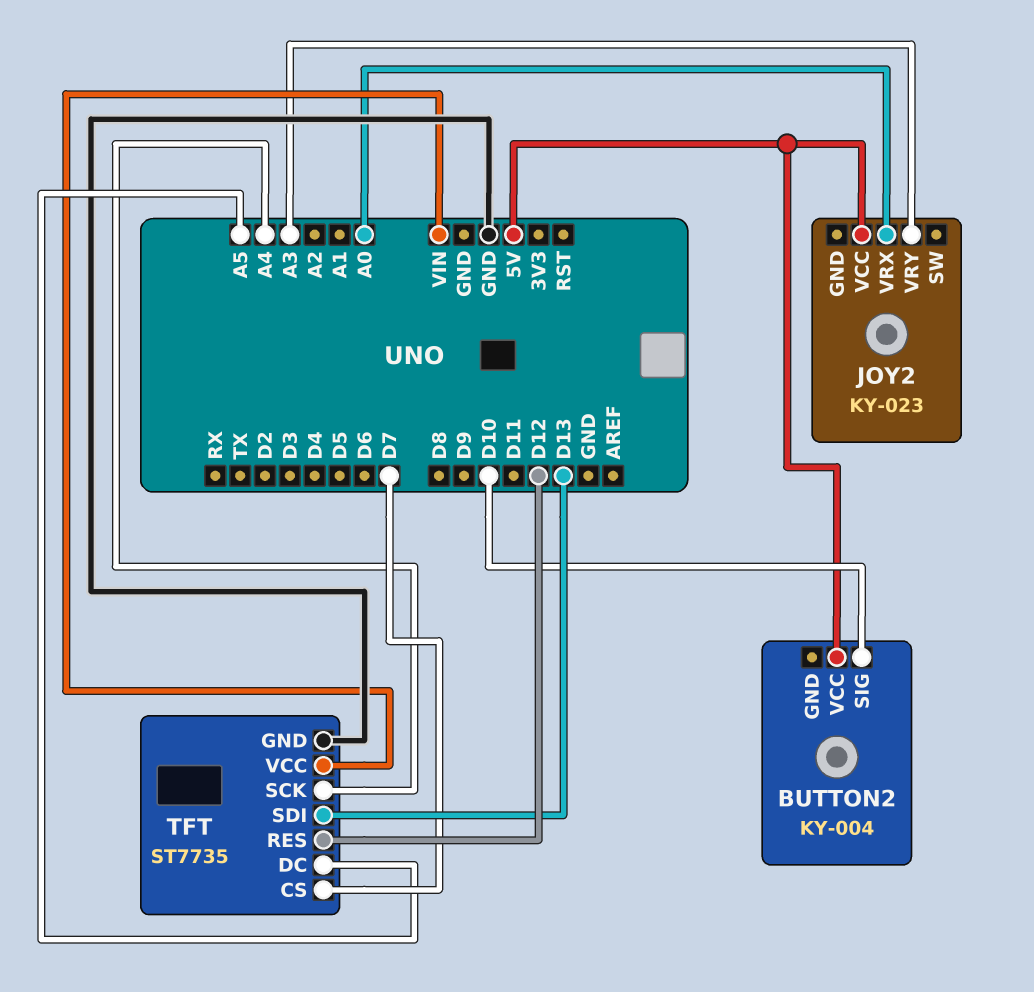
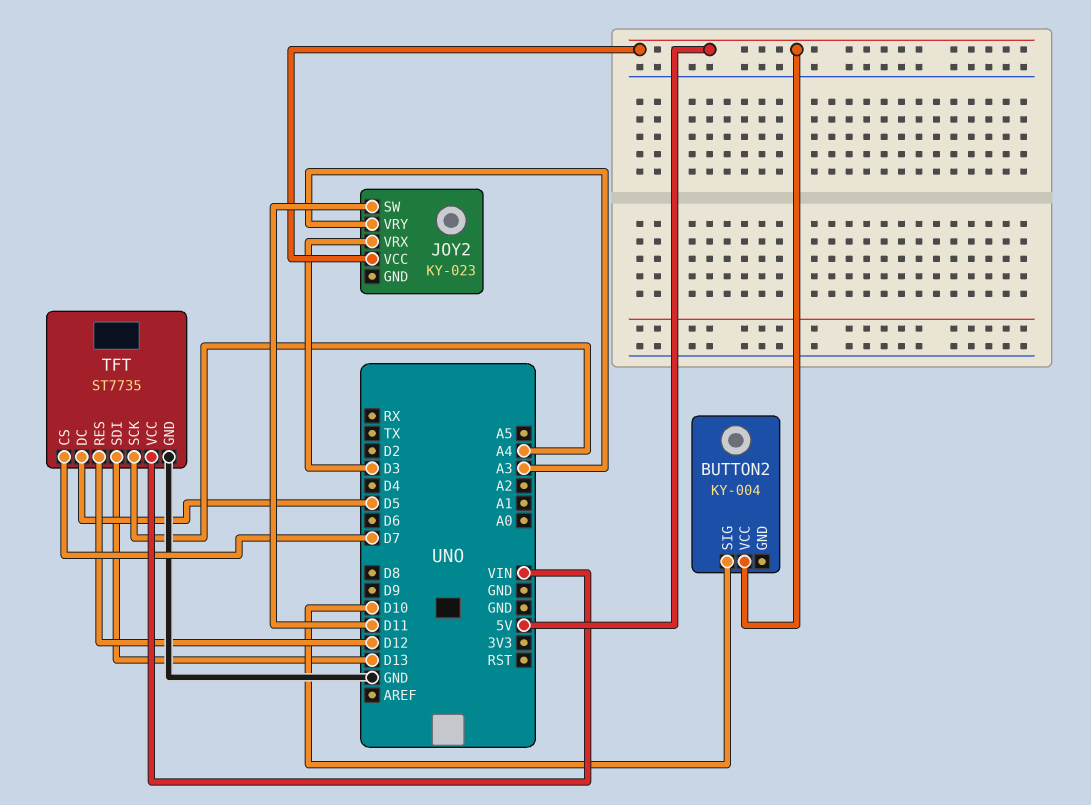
JOY2 pin SW: none -> D11
JOY2 pin VRX: A0 -> D3
TFT pin DC: A5 -> D5

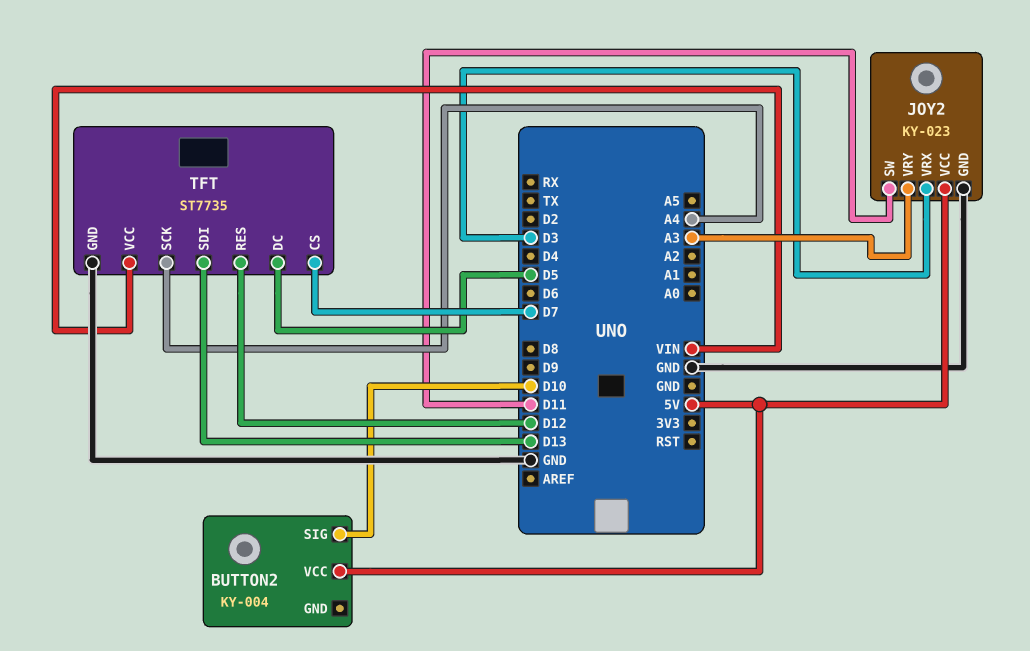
JOY2 pin GND: none -> GND

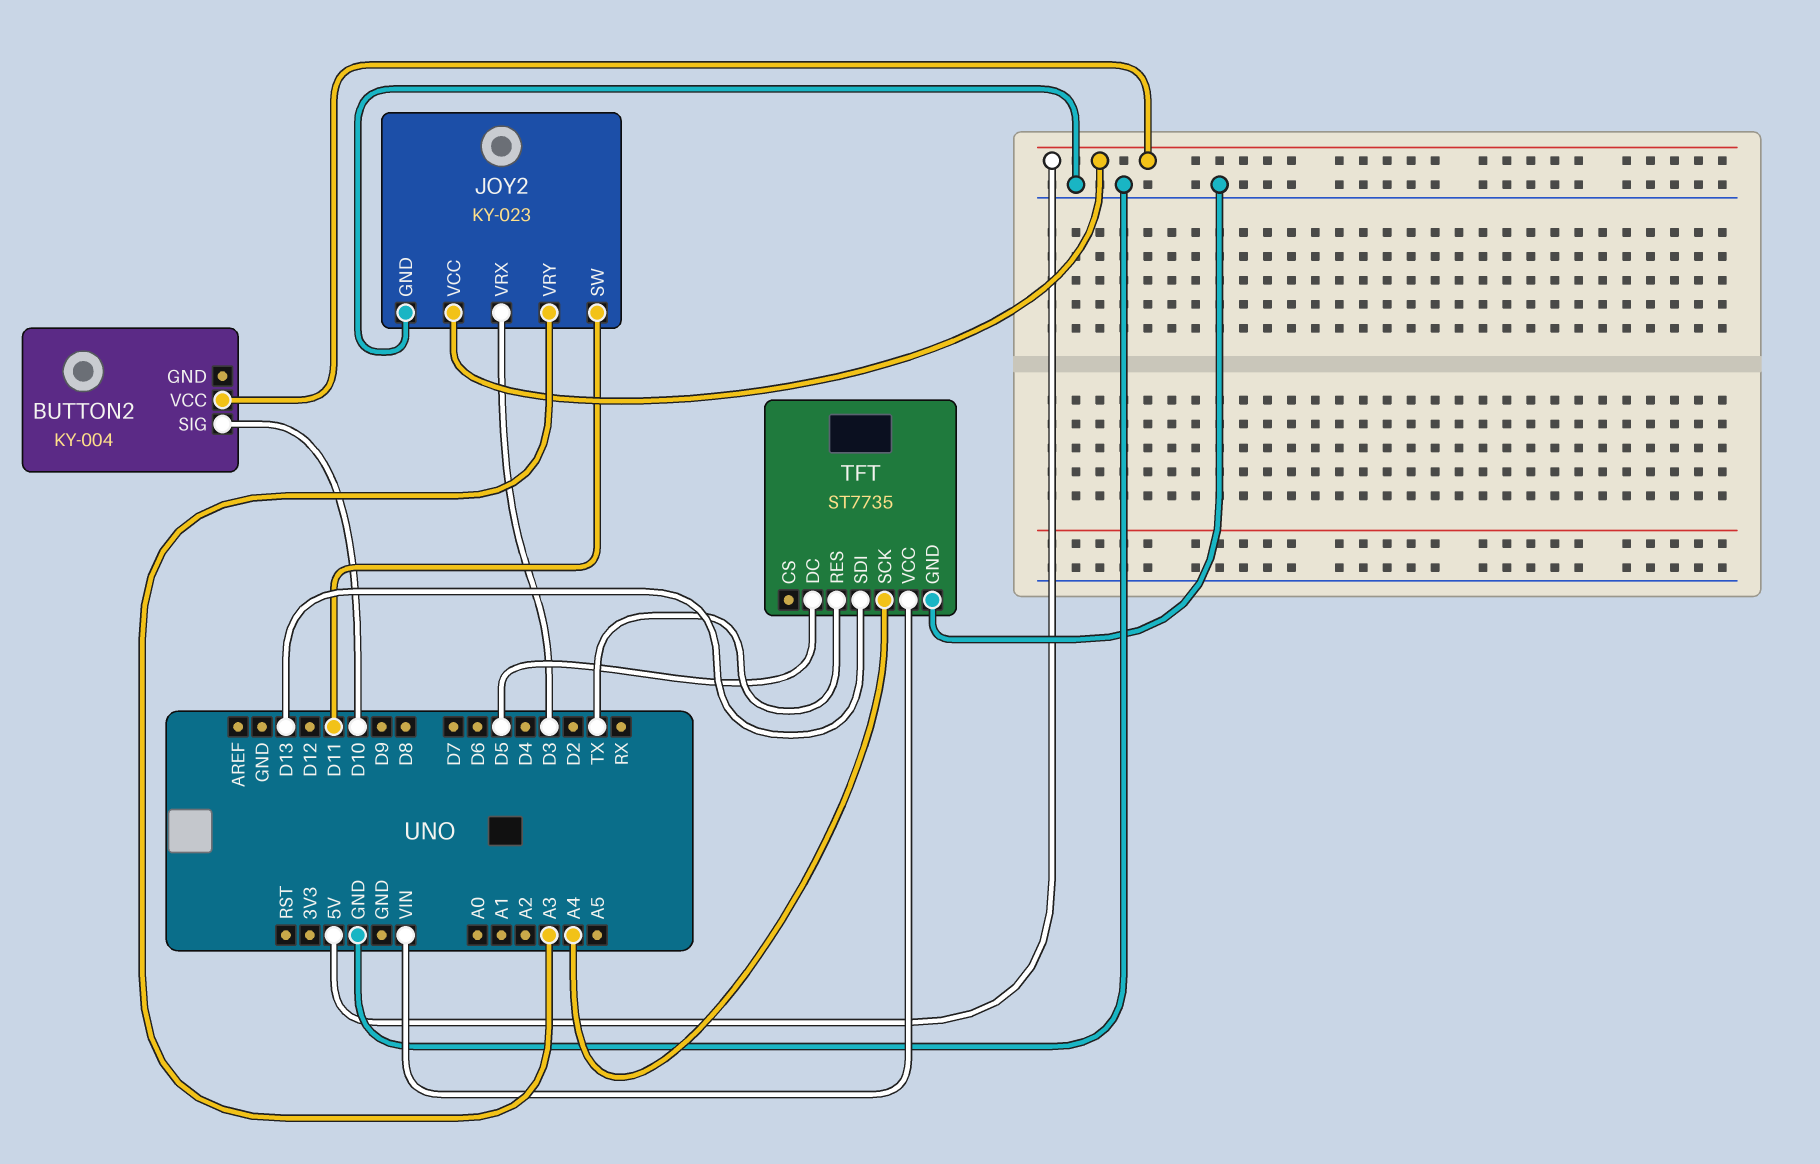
TFT pin CS: D7 -> none
TFT pin RES: D12 -> TX

